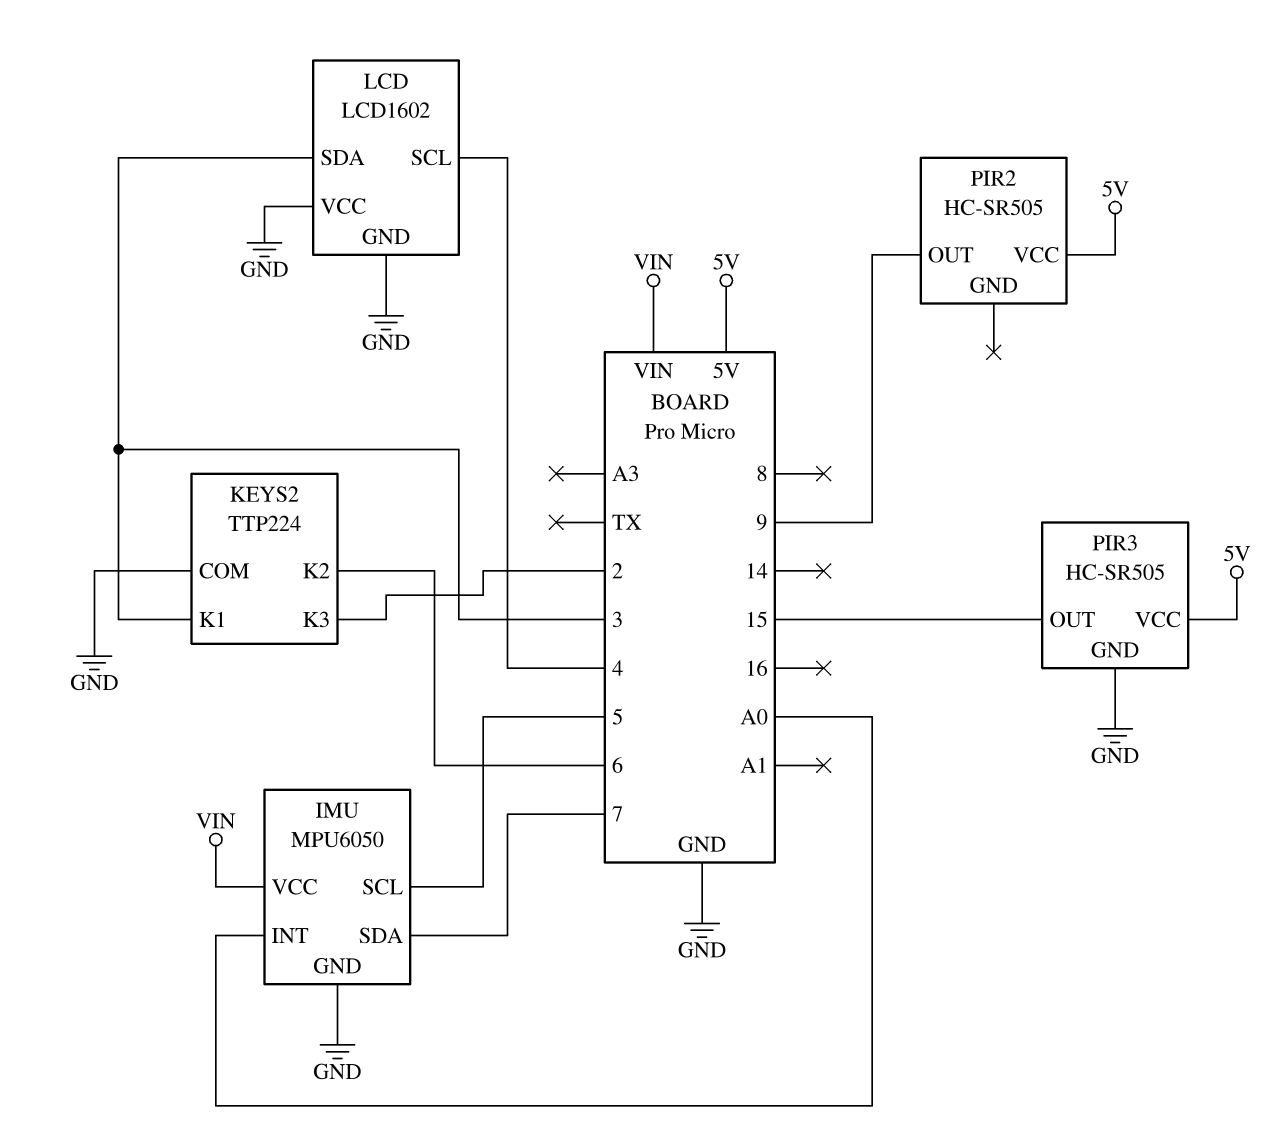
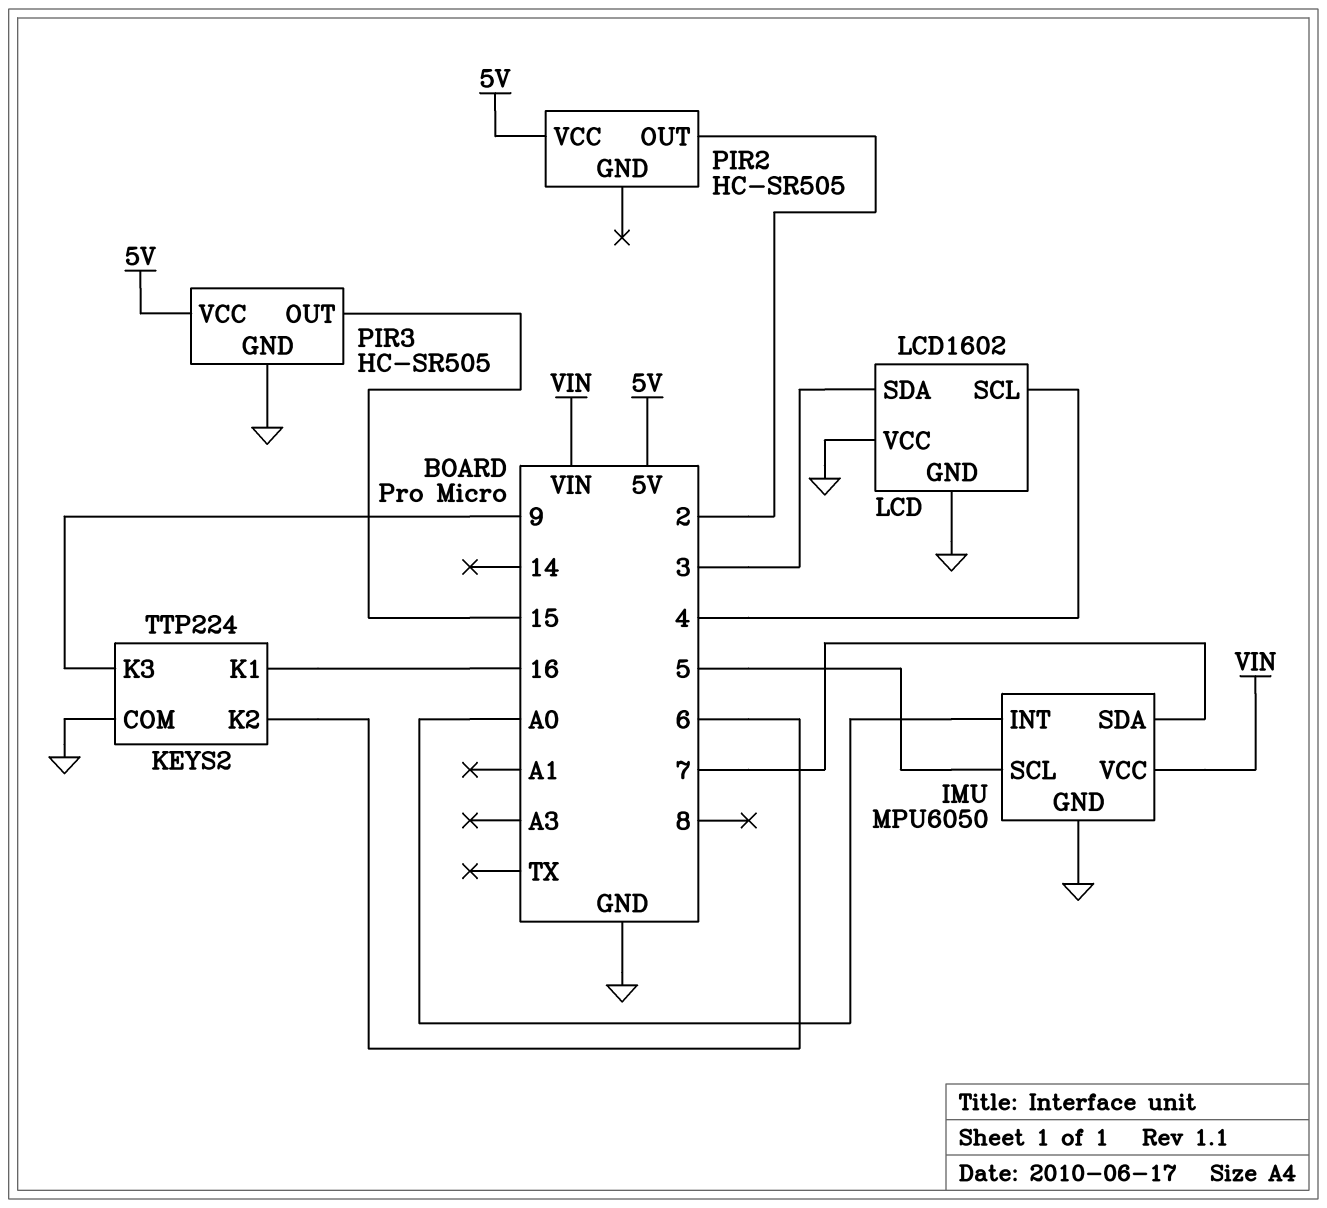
KEYS2 pin K1: 3 -> 16
KEYS2 pin K3: 2 -> 9
PIR2 pin OUT: 9 -> 2

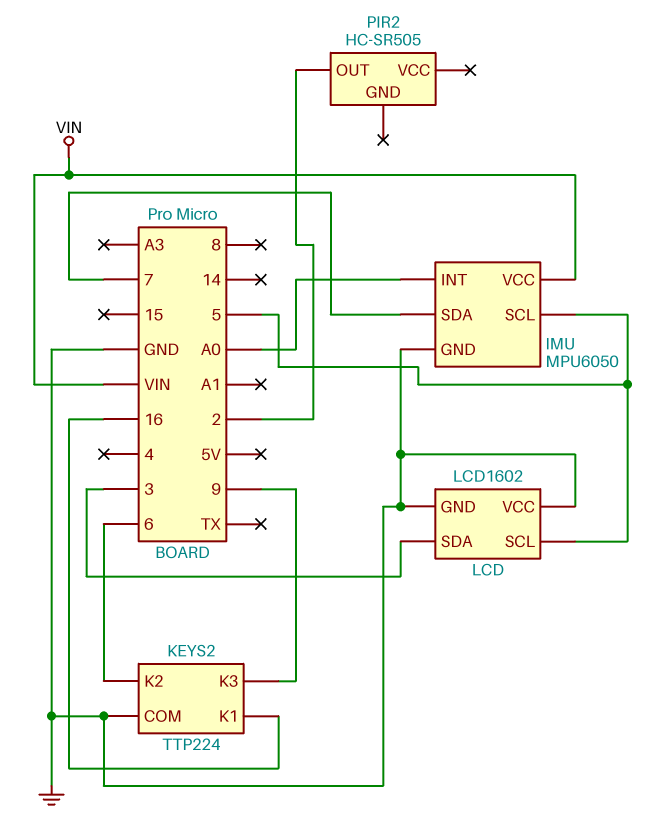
LCD pin SCL: 4 -> 5
PIR2 pin VCC: 5V -> none
PIR3: HC-SR505 -> none
PIR3 pin GND: GND -> none
PIR3 pin OUT: 15 -> none
PIR3 pin VCC: 5V -> none

